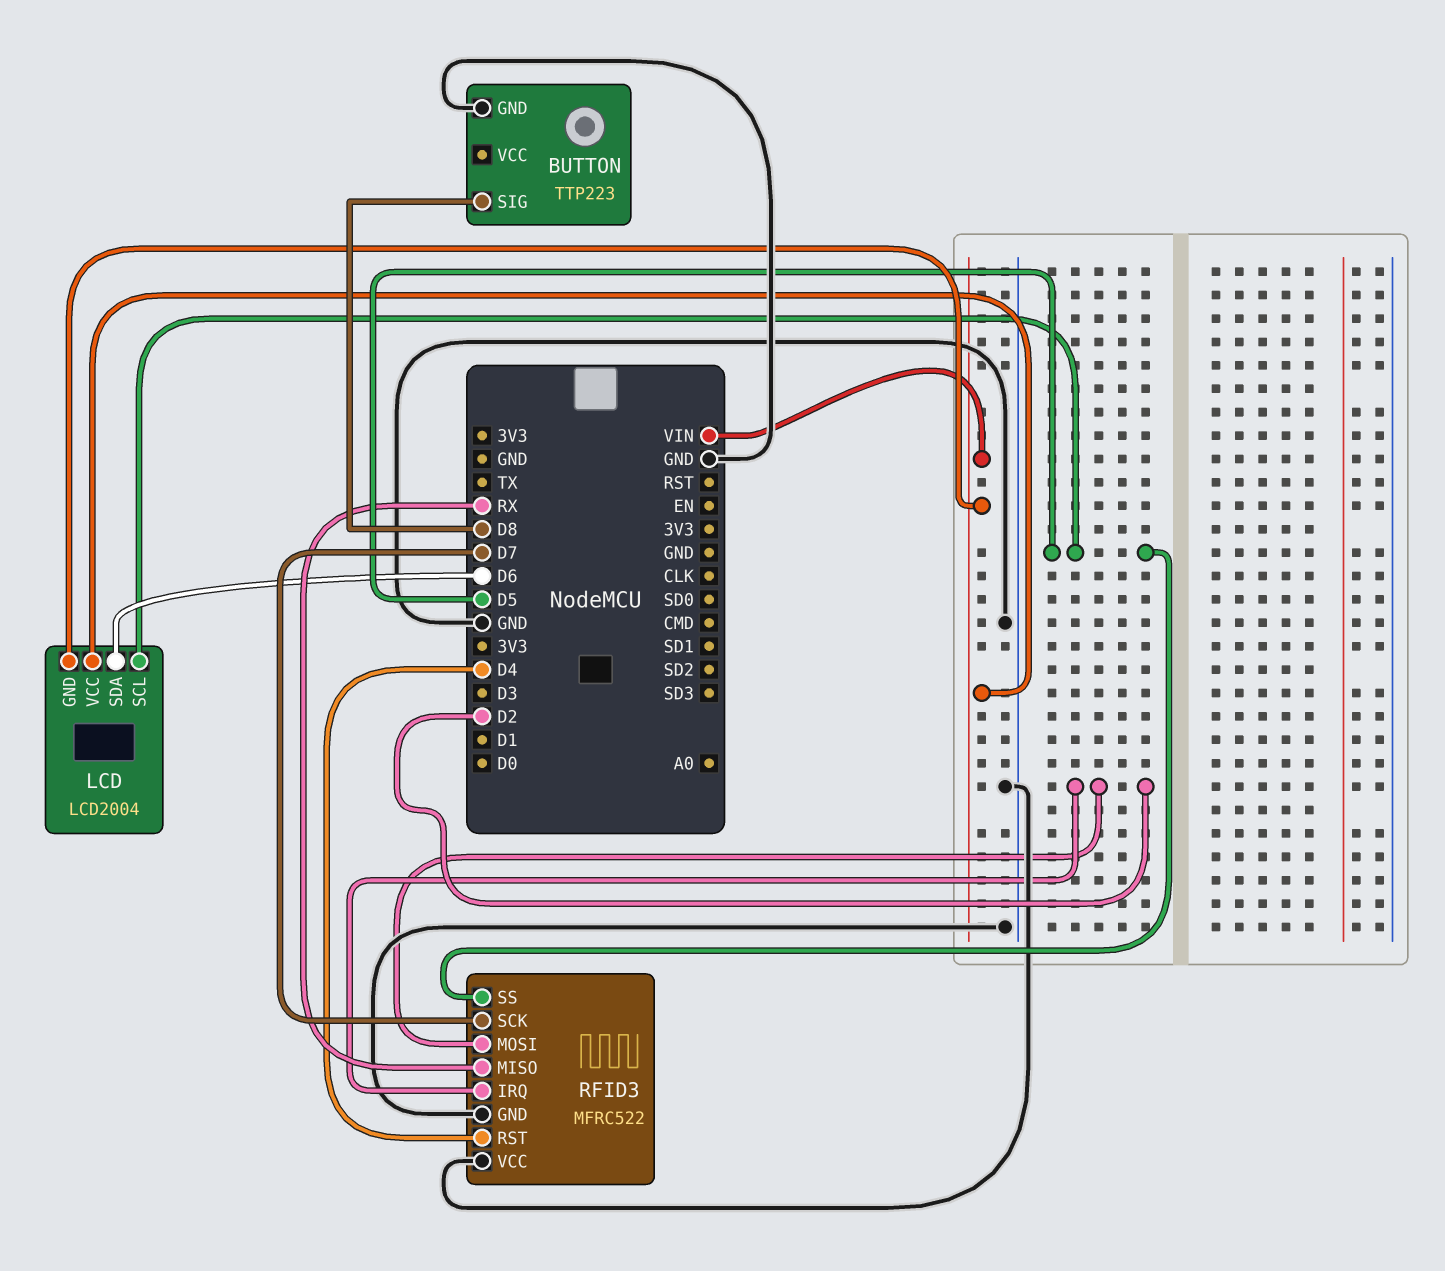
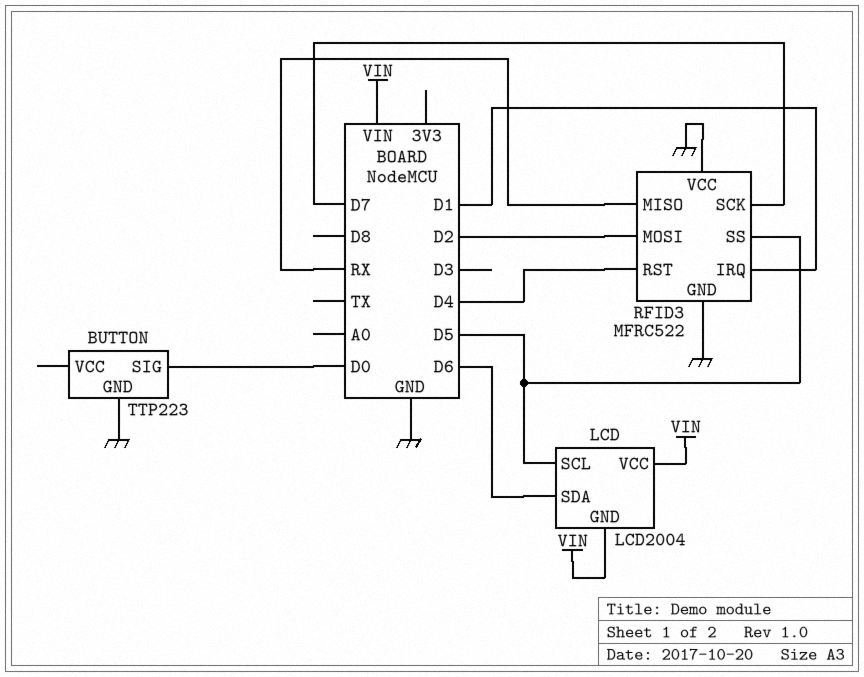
BUTTON pin SIG: D8 -> D0
RFID3 pin IRQ: D2 -> D1

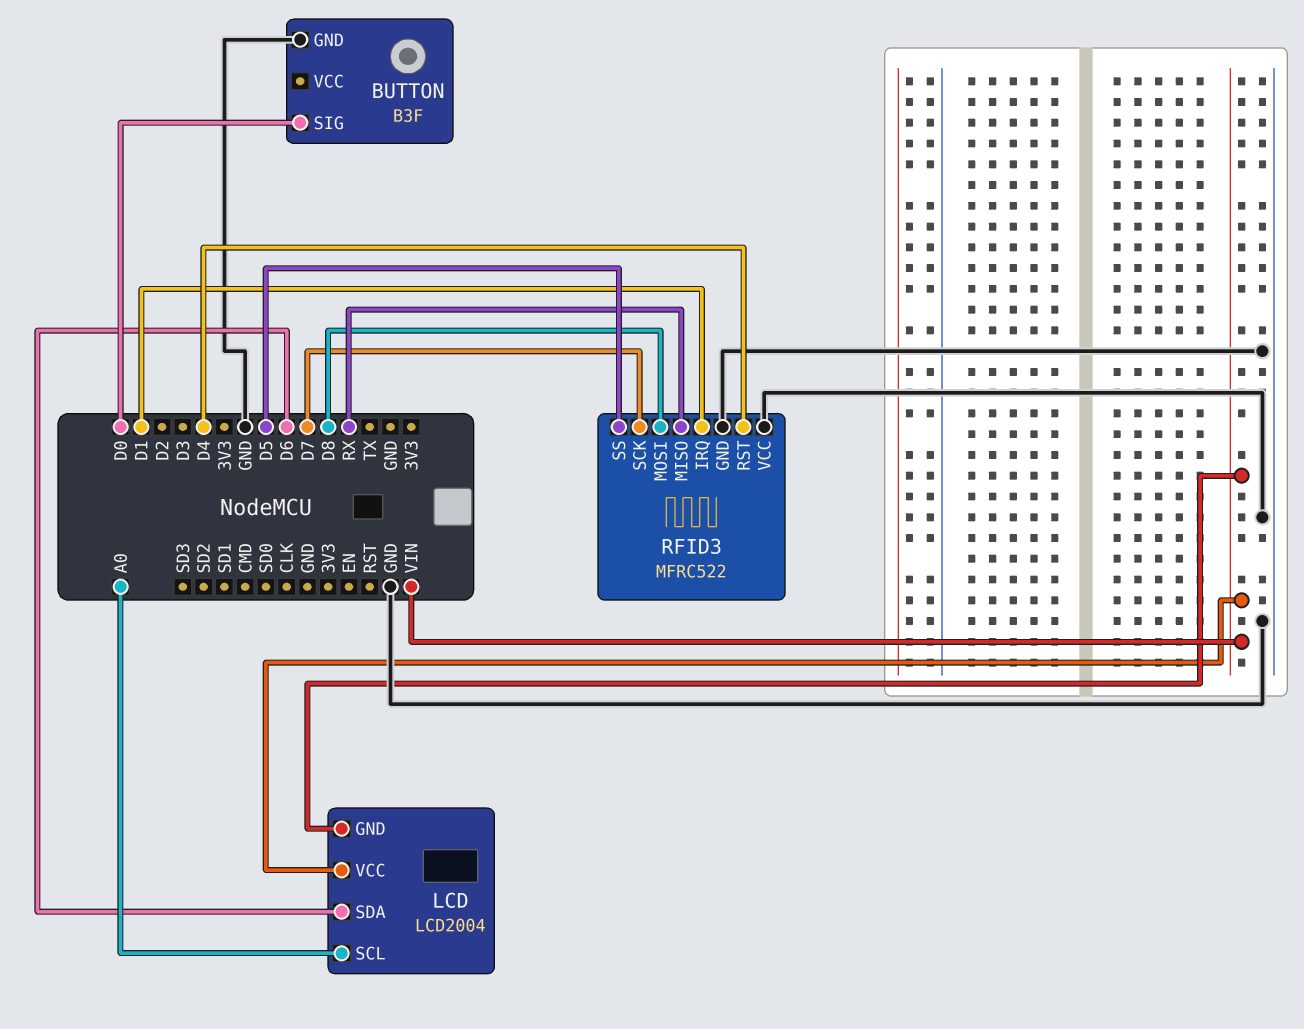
BUTTON: TTP223 -> B3F
LCD pin SCL: D5 -> A0
RFID3 pin MOSI: D2 -> D8

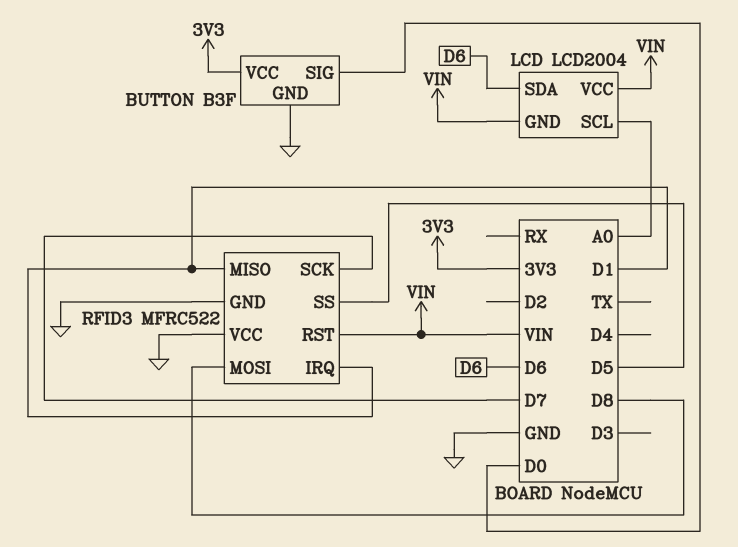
BUTTON pin VCC: none -> 3V3
RFID3 pin MISO: RX -> D1
RFID3 pin RST: D4 -> VIN

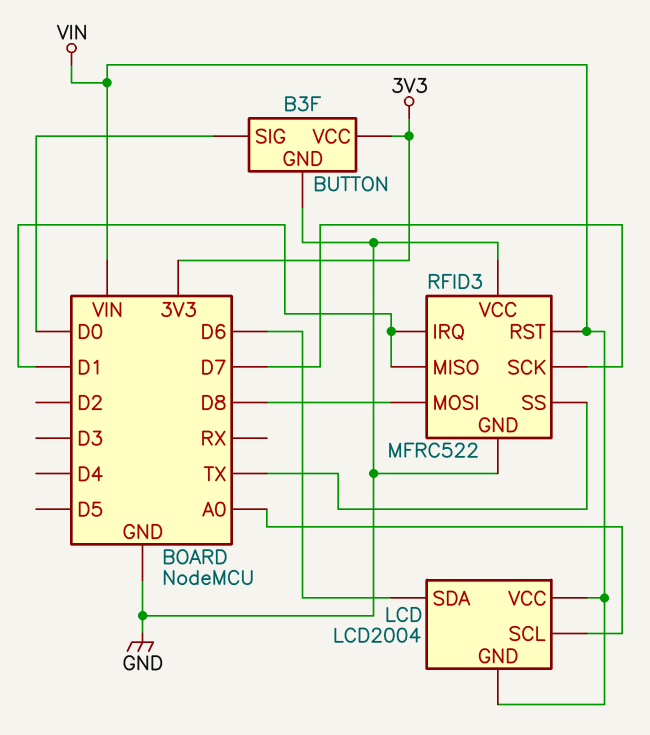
RFID3 pin SS: D5 -> TX

